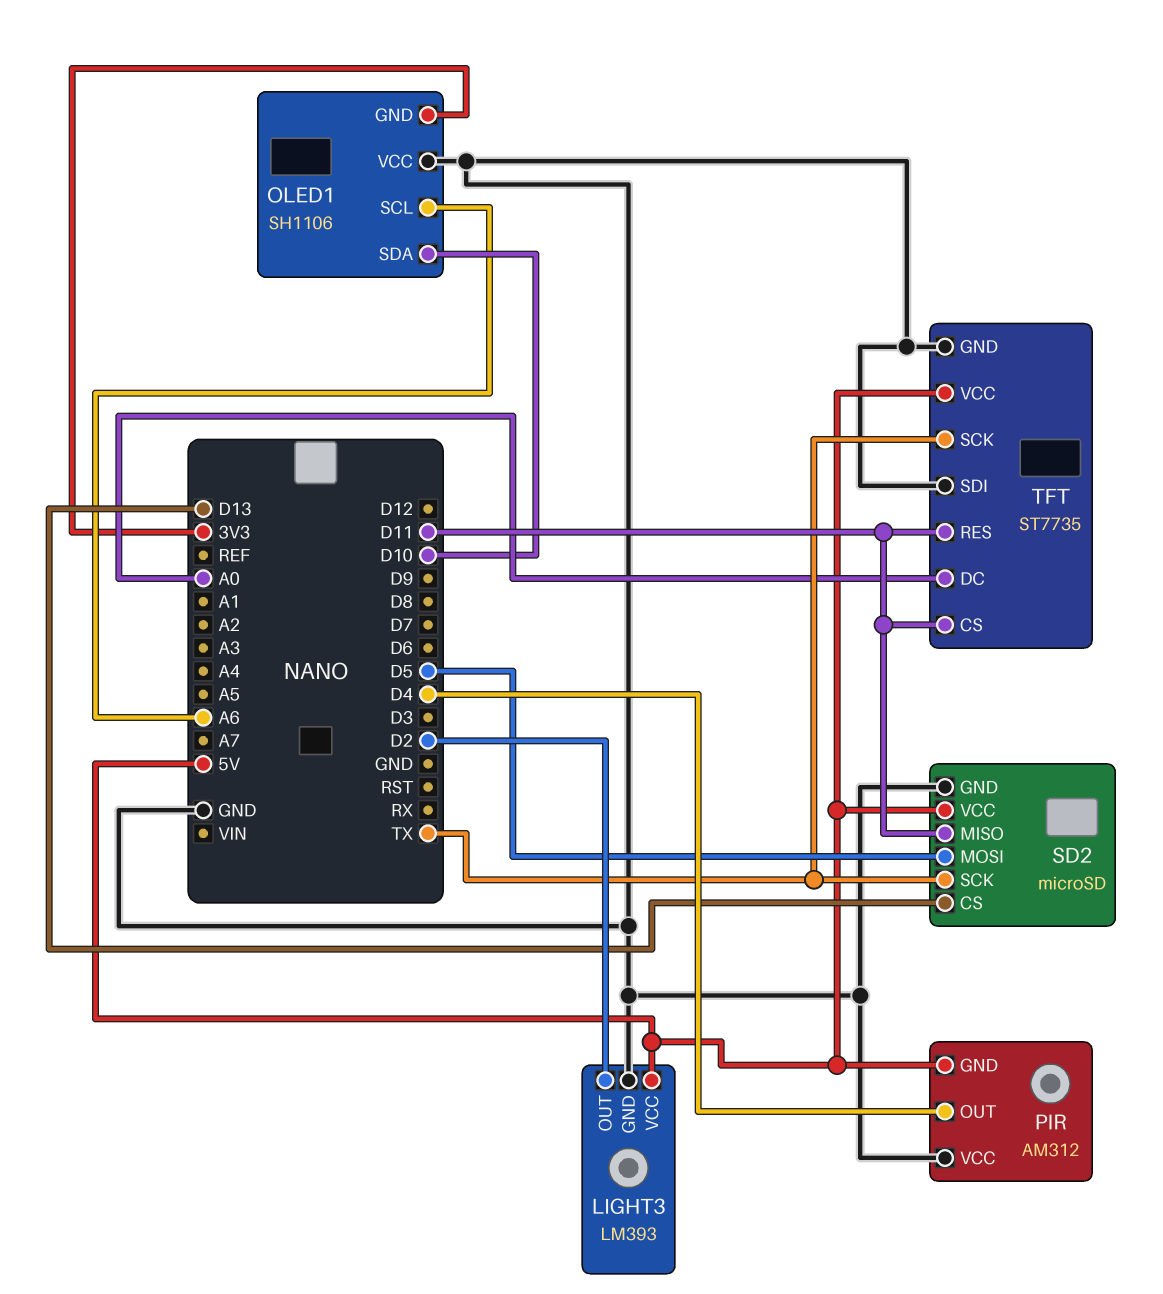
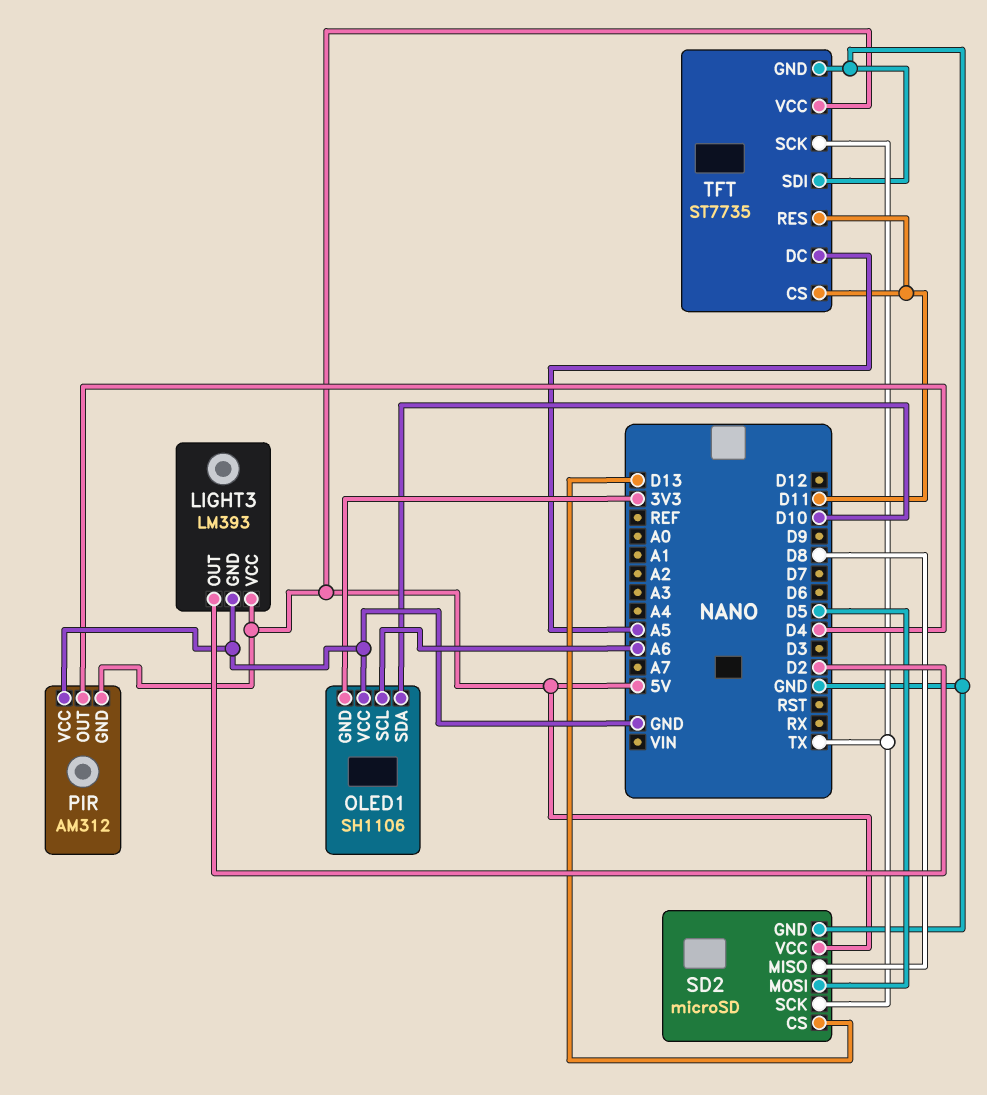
SD2 pin MISO: D11 -> D8
TFT pin DC: A0 -> A5

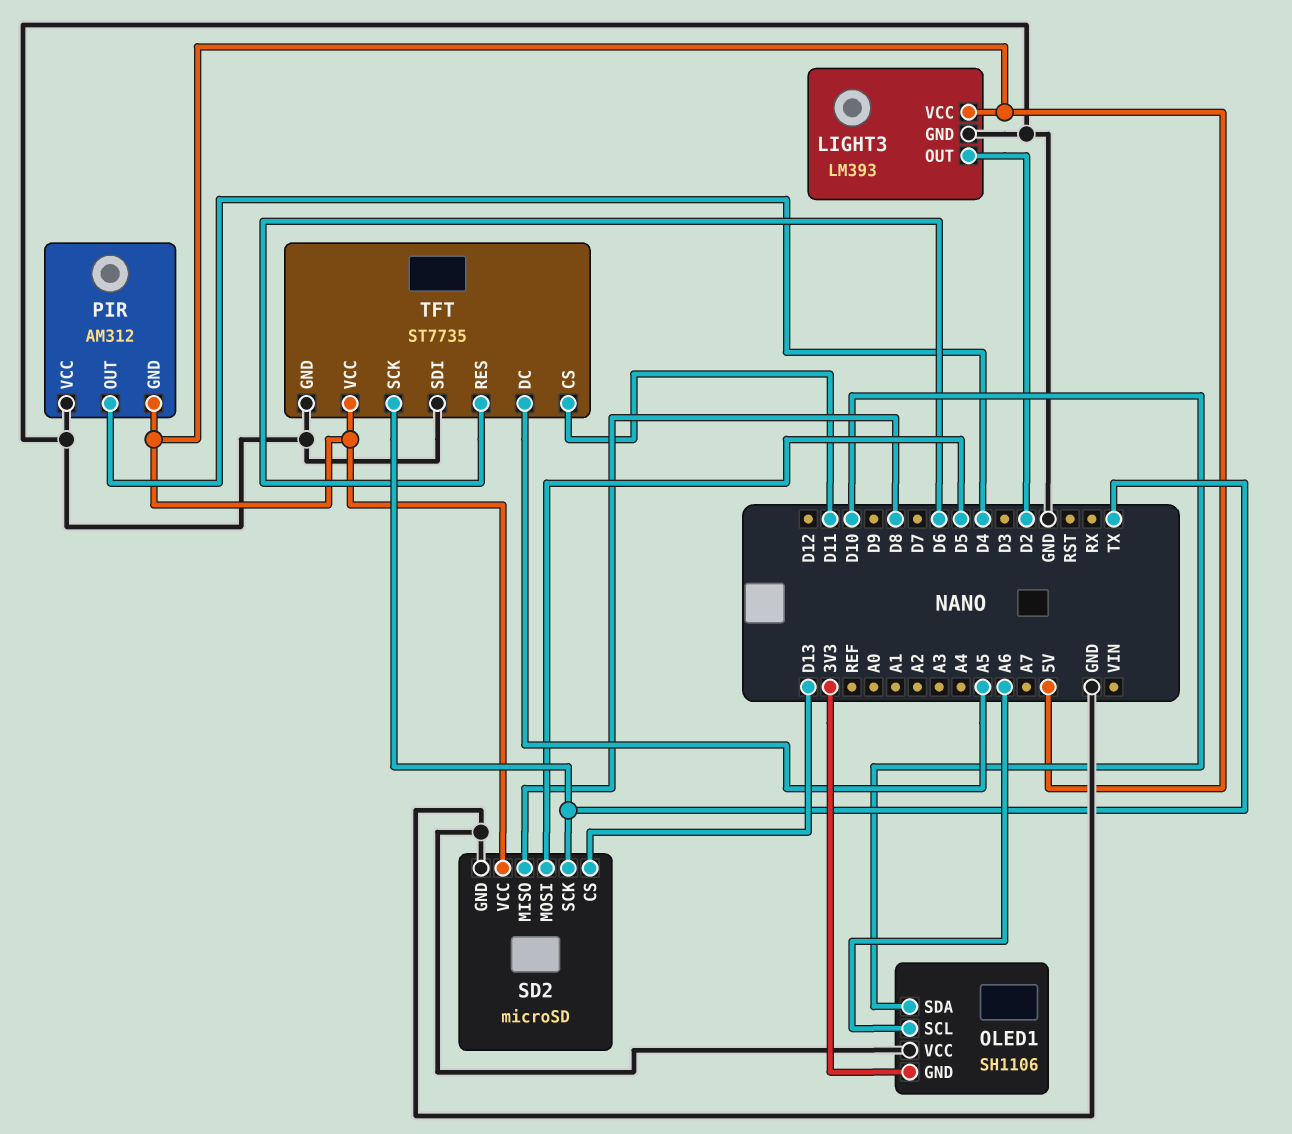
TFT pin RES: D11 -> D6

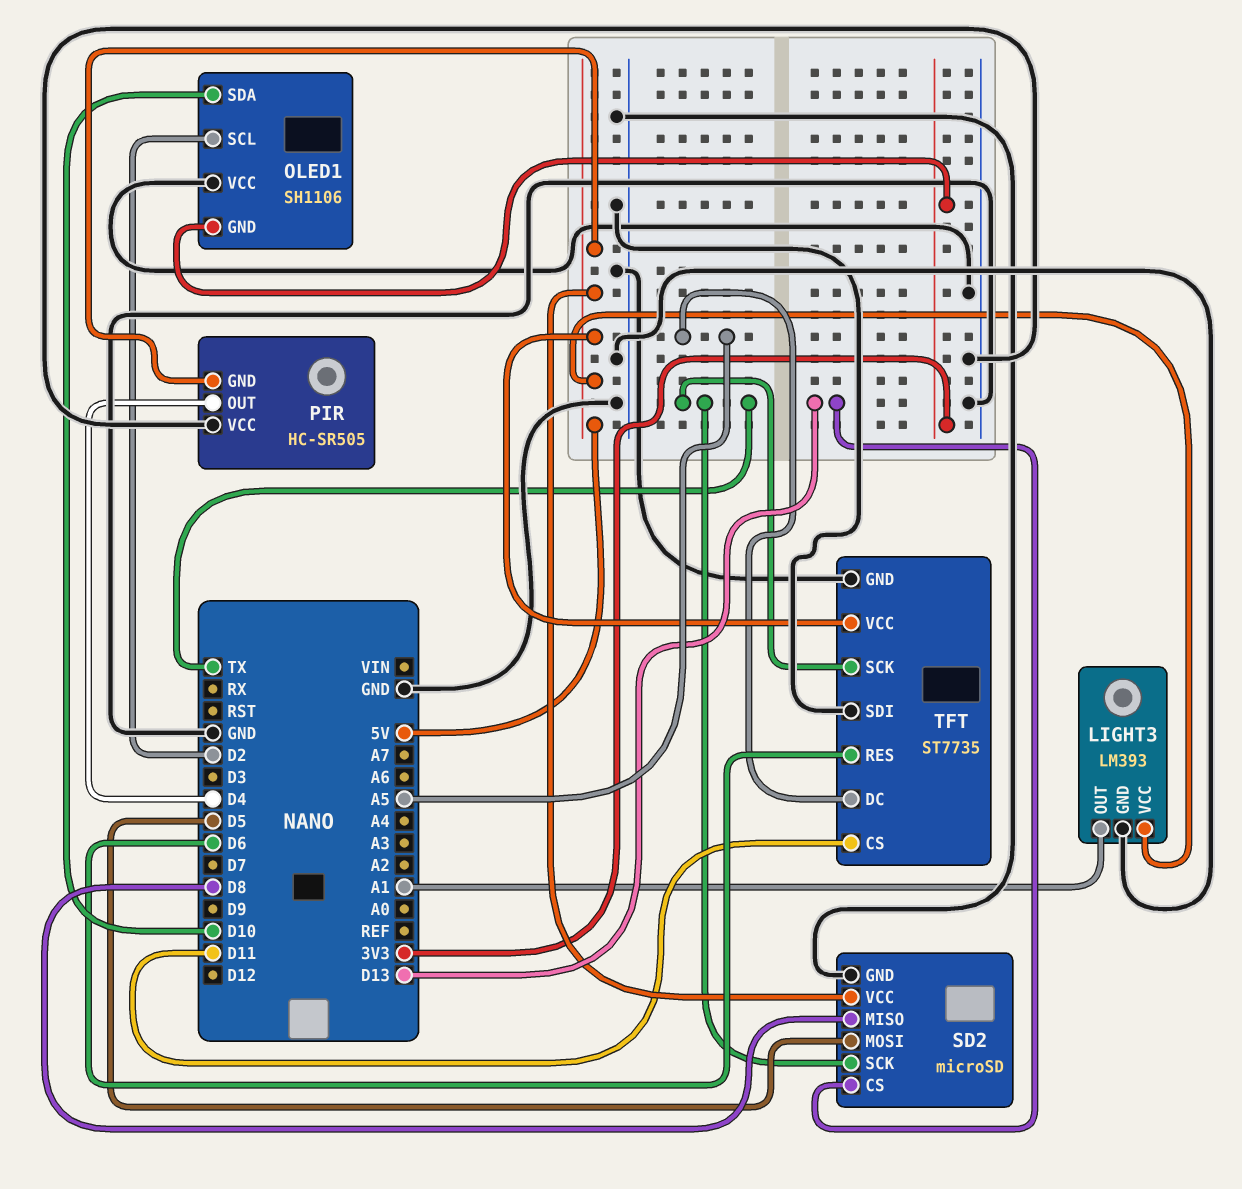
LIGHT3 pin OUT: D2 -> A1
OLED1 pin SCL: A6 -> D2
PIR: AM312 -> HC-SR505

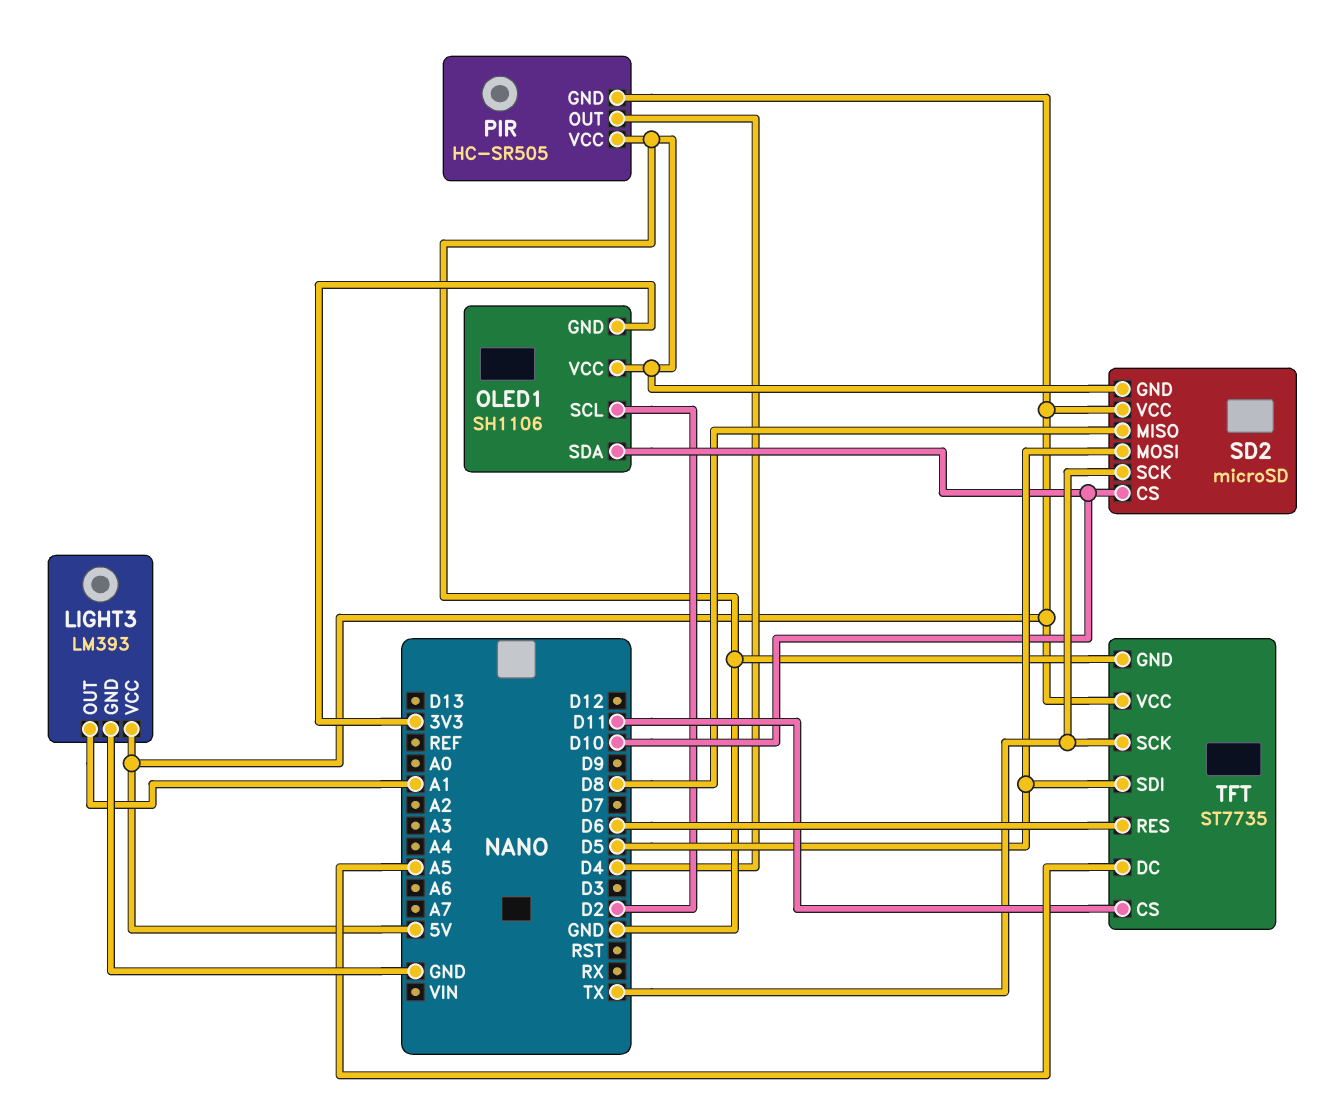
SD2 pin CS: D13 -> D10
TFT pin SDI: GND -> D5

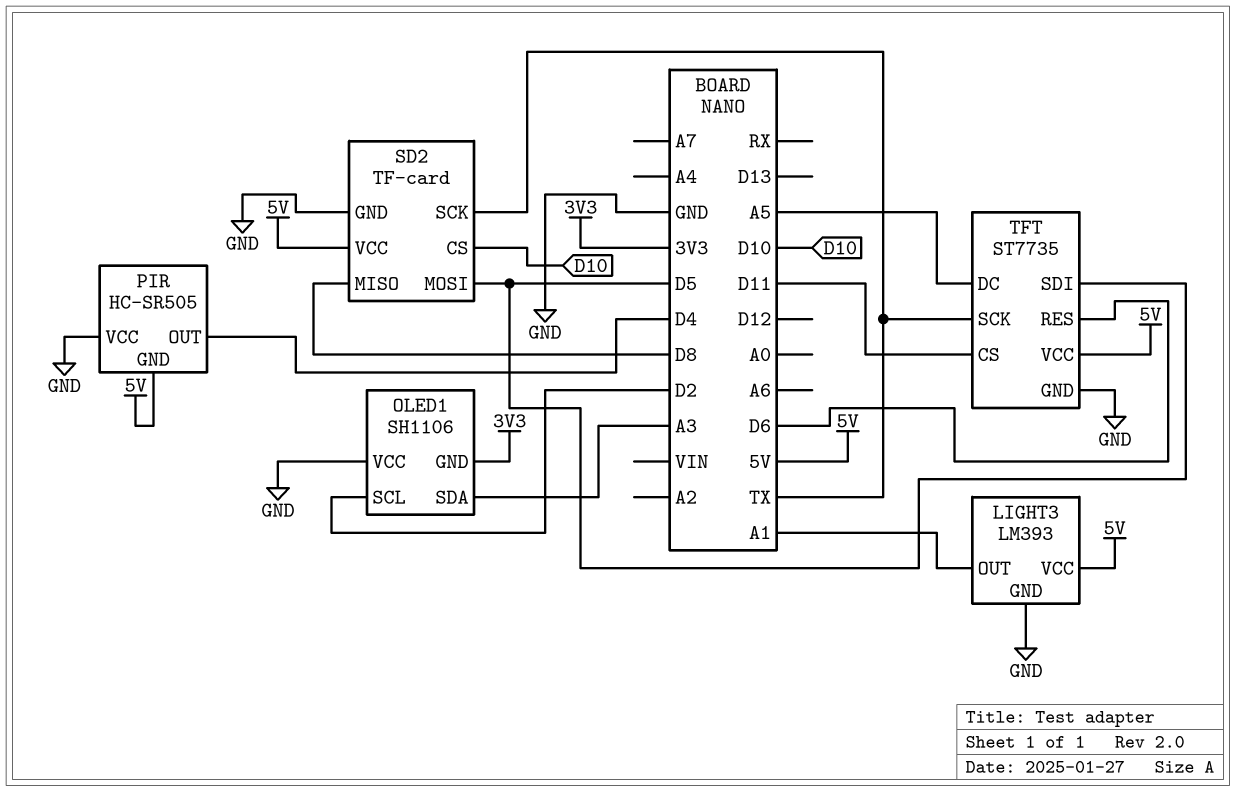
OLED1 pin SDA: D10 -> A3
SD2: microSD -> TF-card

